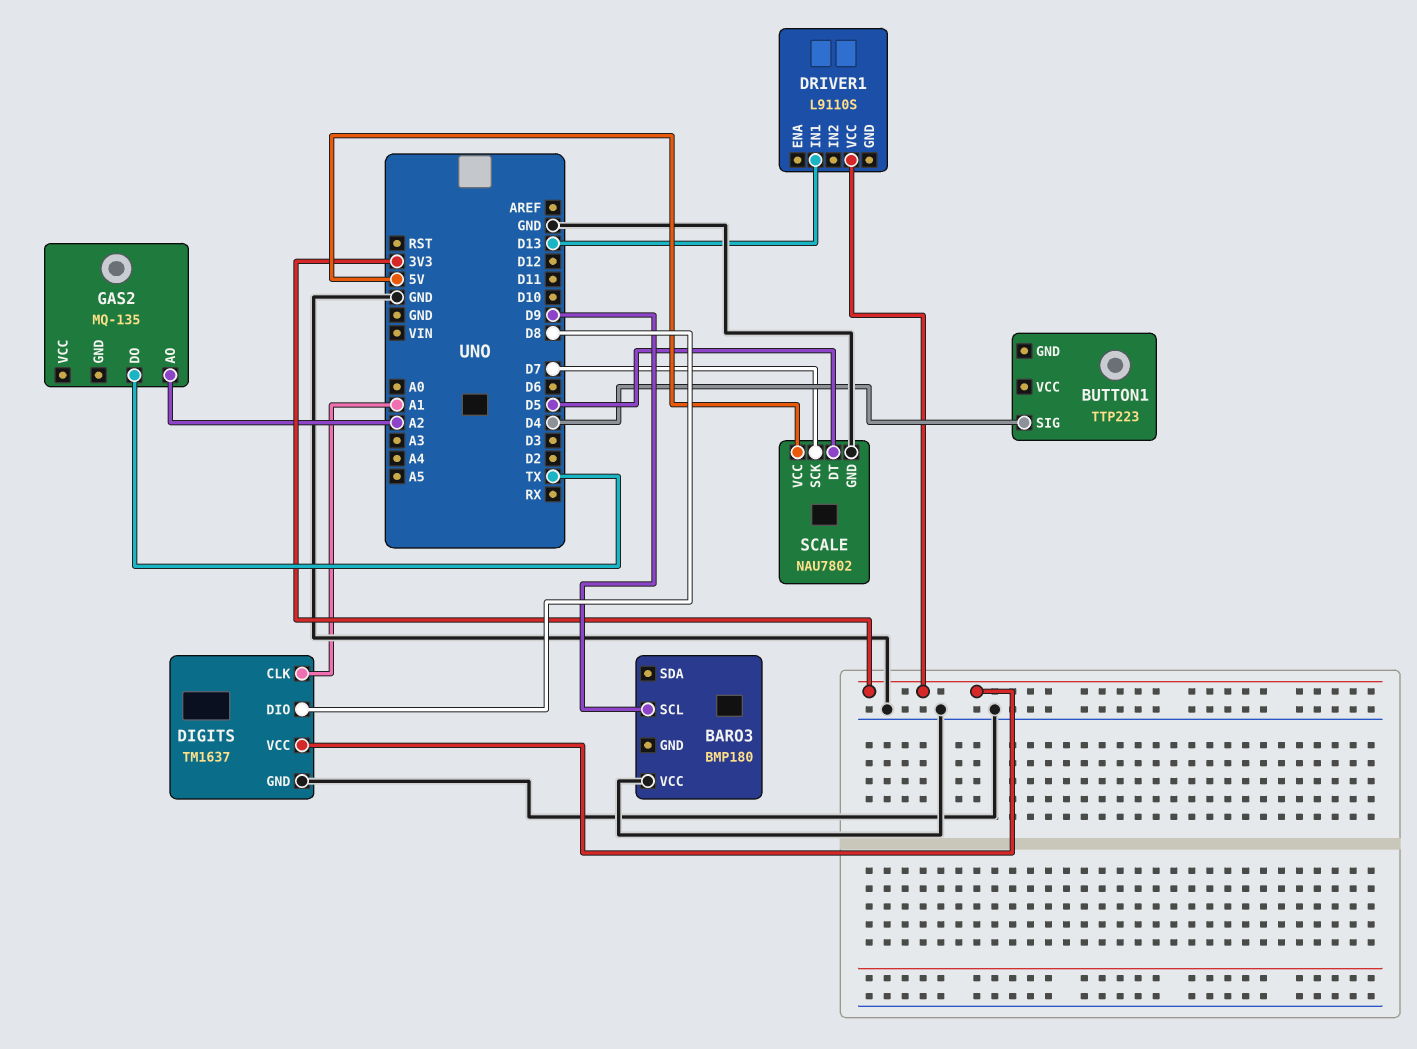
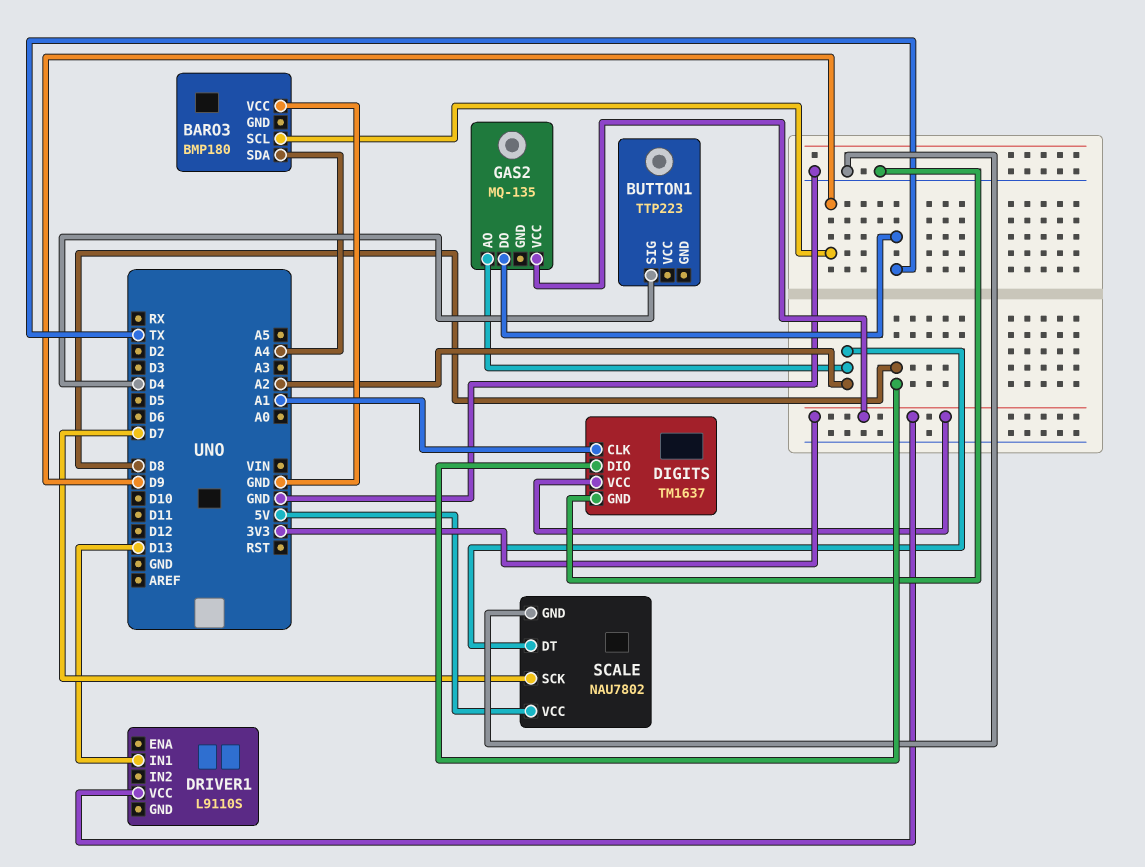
BARO3 pin SDA: none -> A4
GAS2 pin VCC: none -> 3V3
SCALE pin DT: D5 -> A2

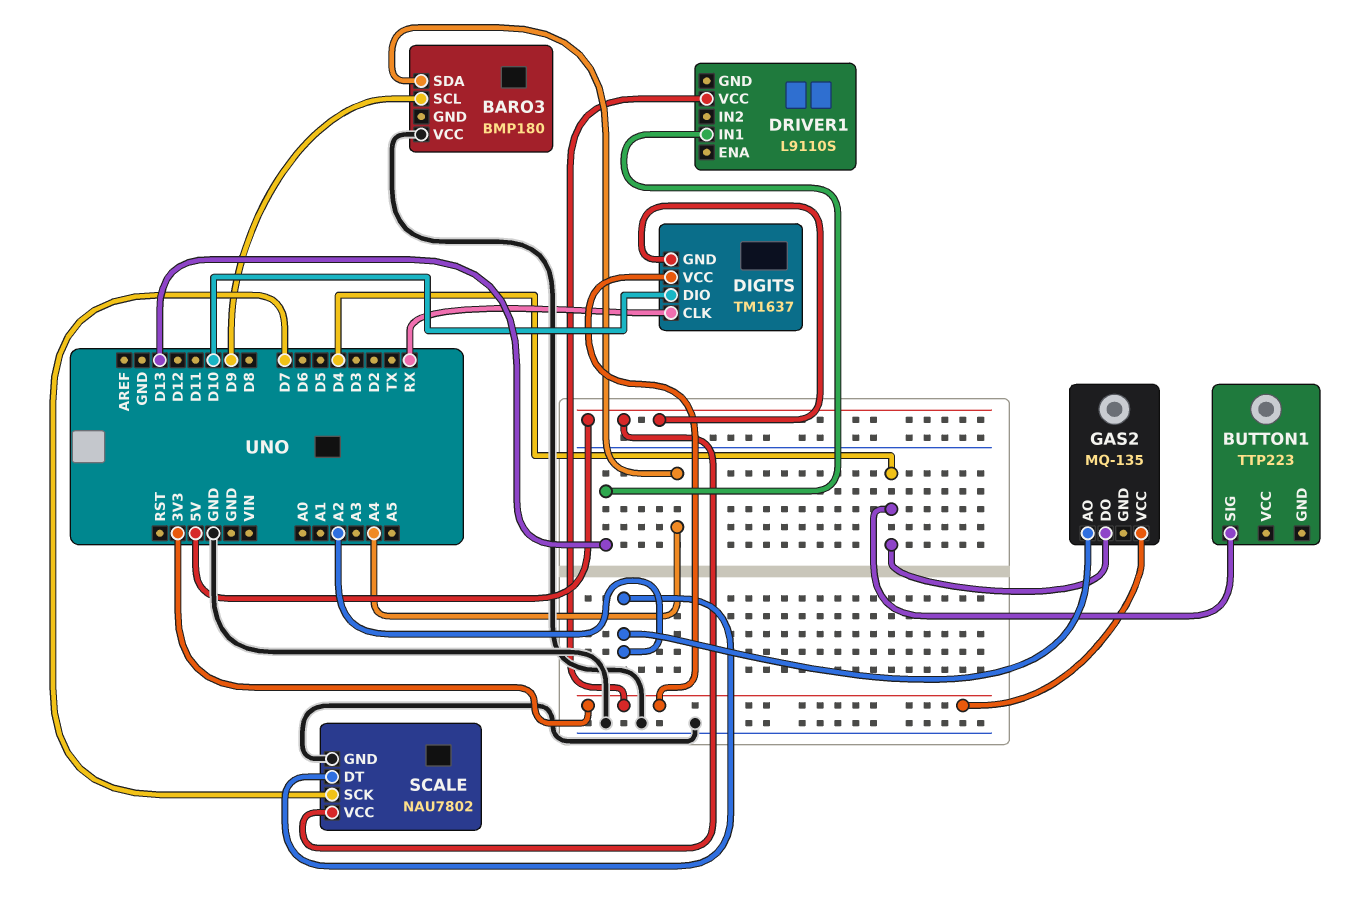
DIGITS pin CLK: A1 -> RX
DIGITS pin DIO: D8 -> D10
DIGITS pin GND: GND -> 5V
GAS2 pin DO: TX -> D4

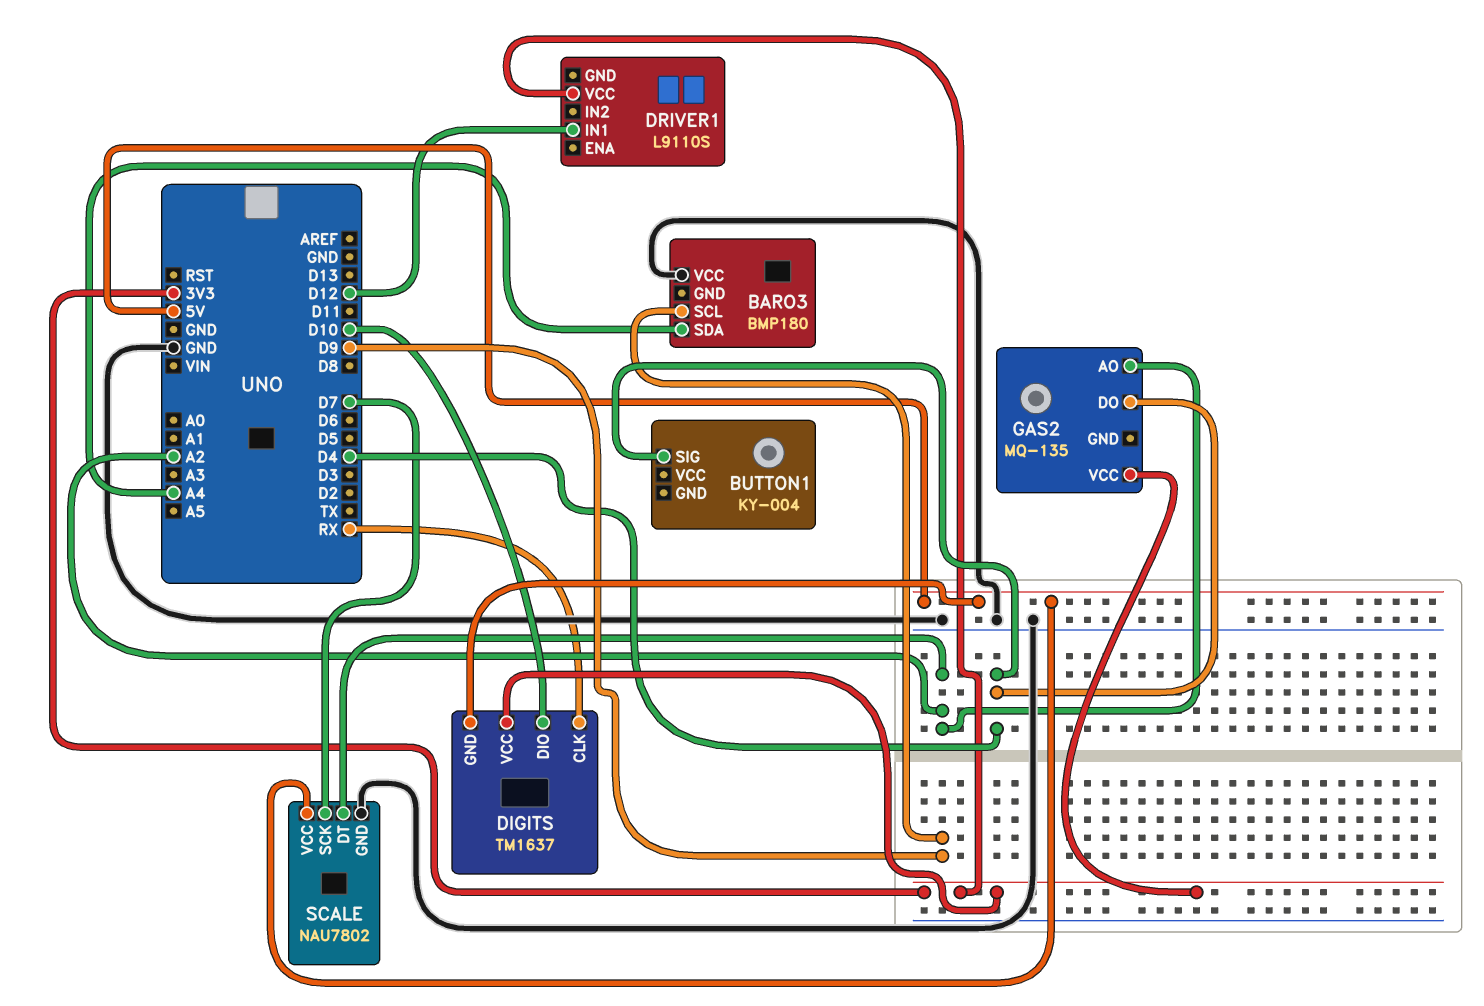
BUTTON1: TTP223 -> KY-004
DRIVER1 pin IN1: D13 -> D12

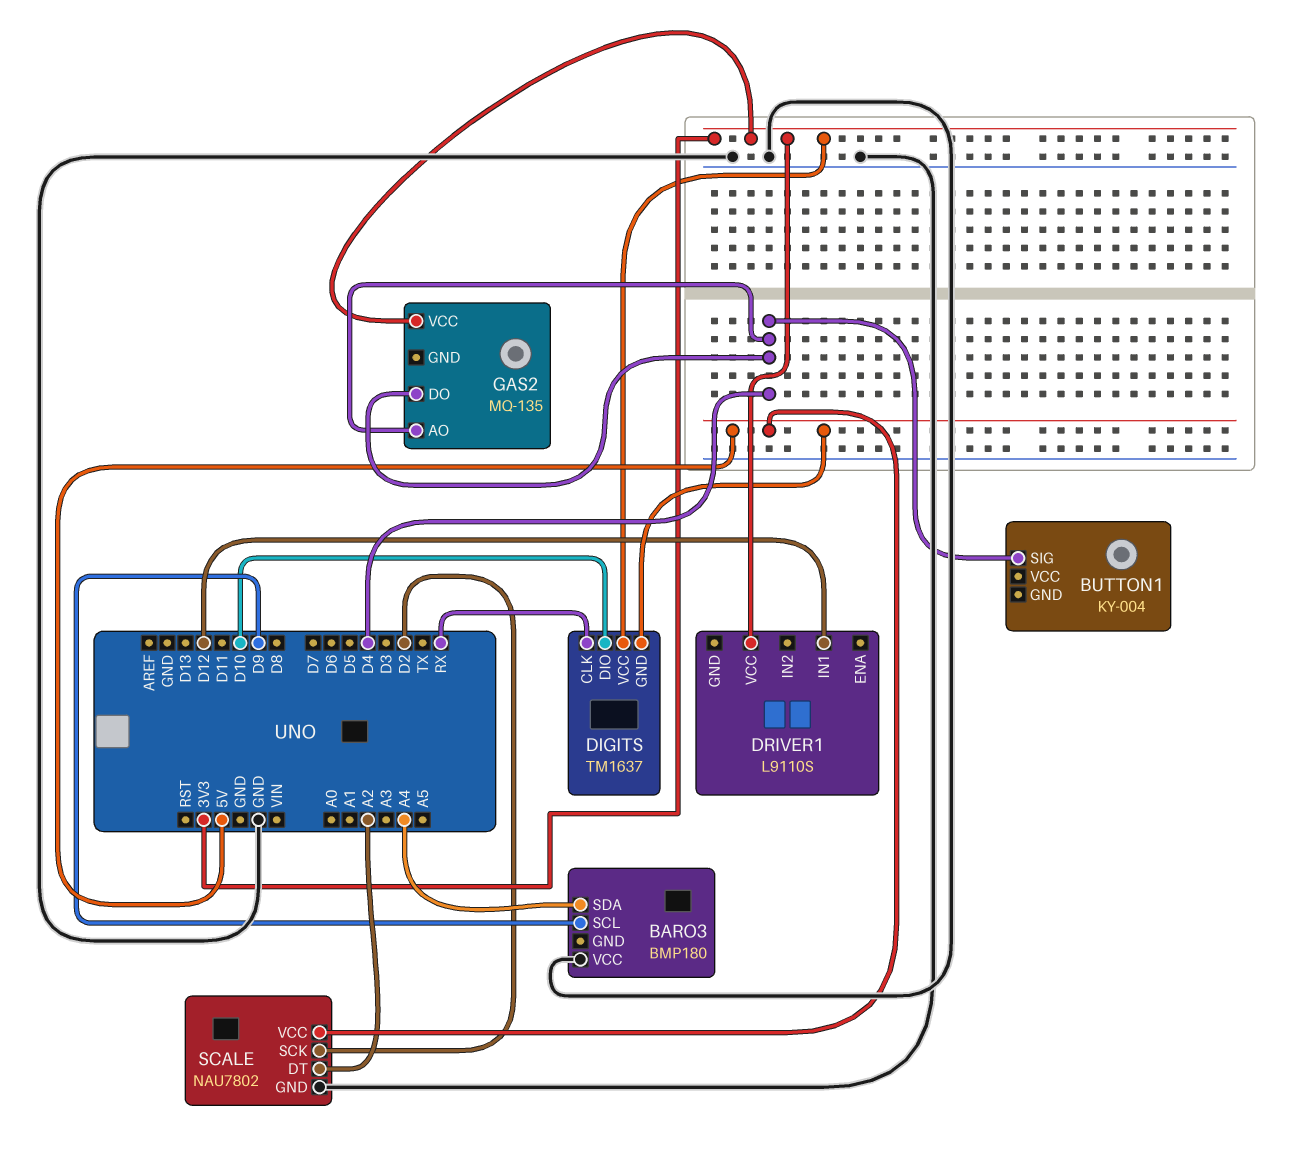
GAS2 pin AO: A2 -> D4
SCALE pin SCK: D7 -> D2

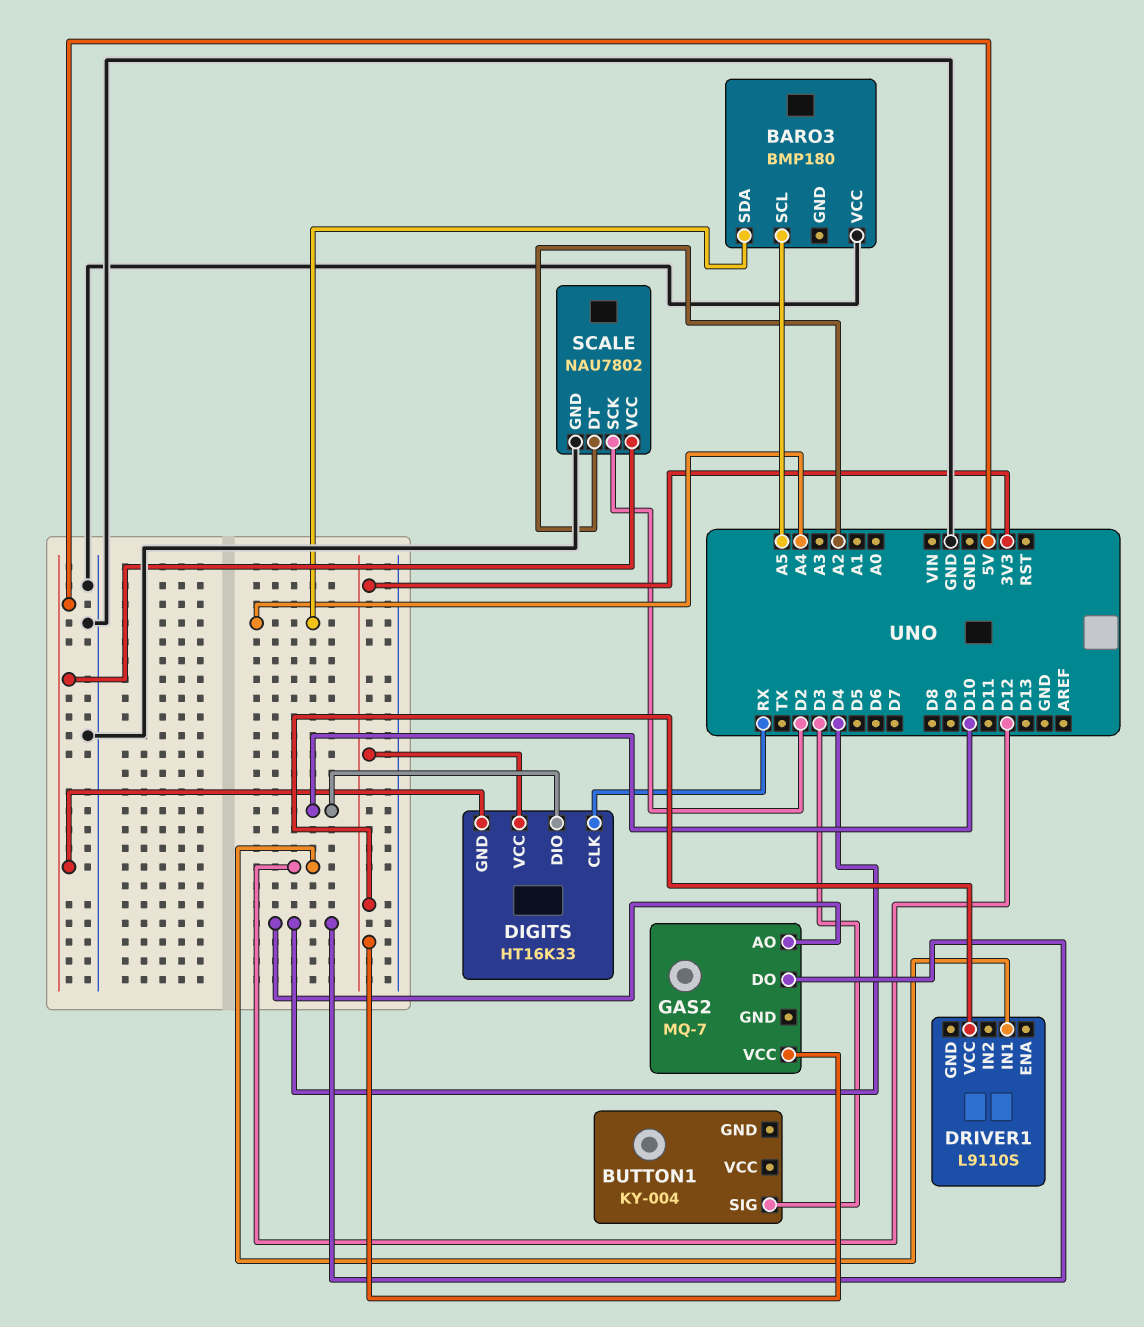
BARO3 pin SCL: D9 -> A5
BUTTON1 pin SIG: D4 -> D3
DIGITS: TM1637 -> HT16K33
GAS2: MQ-135 -> MQ-7

